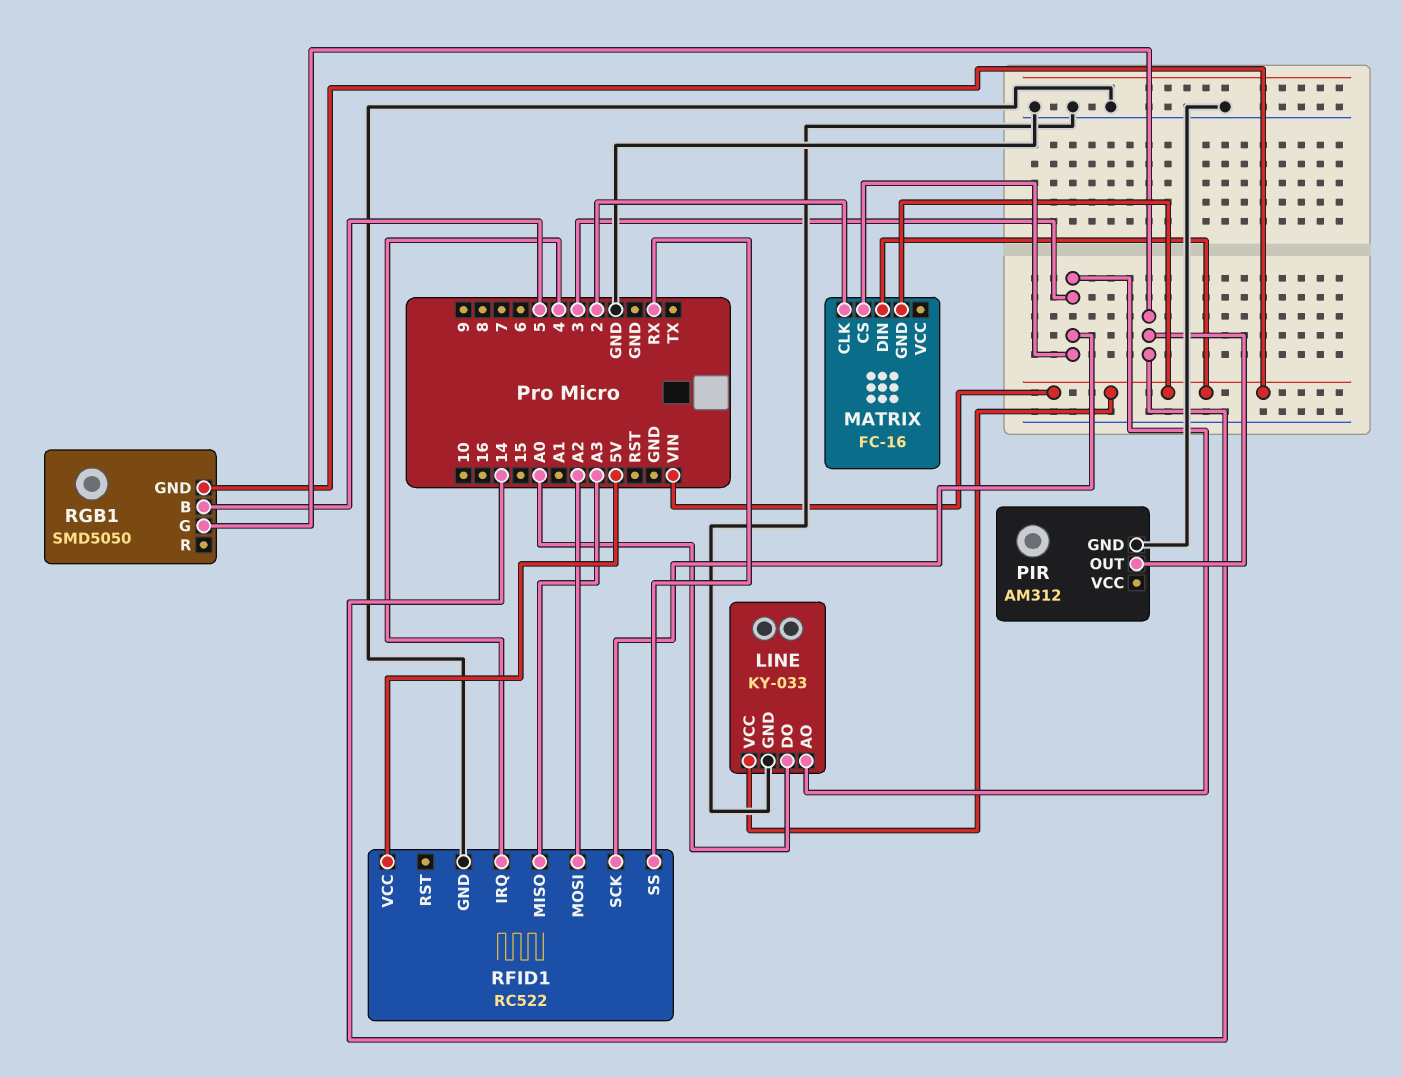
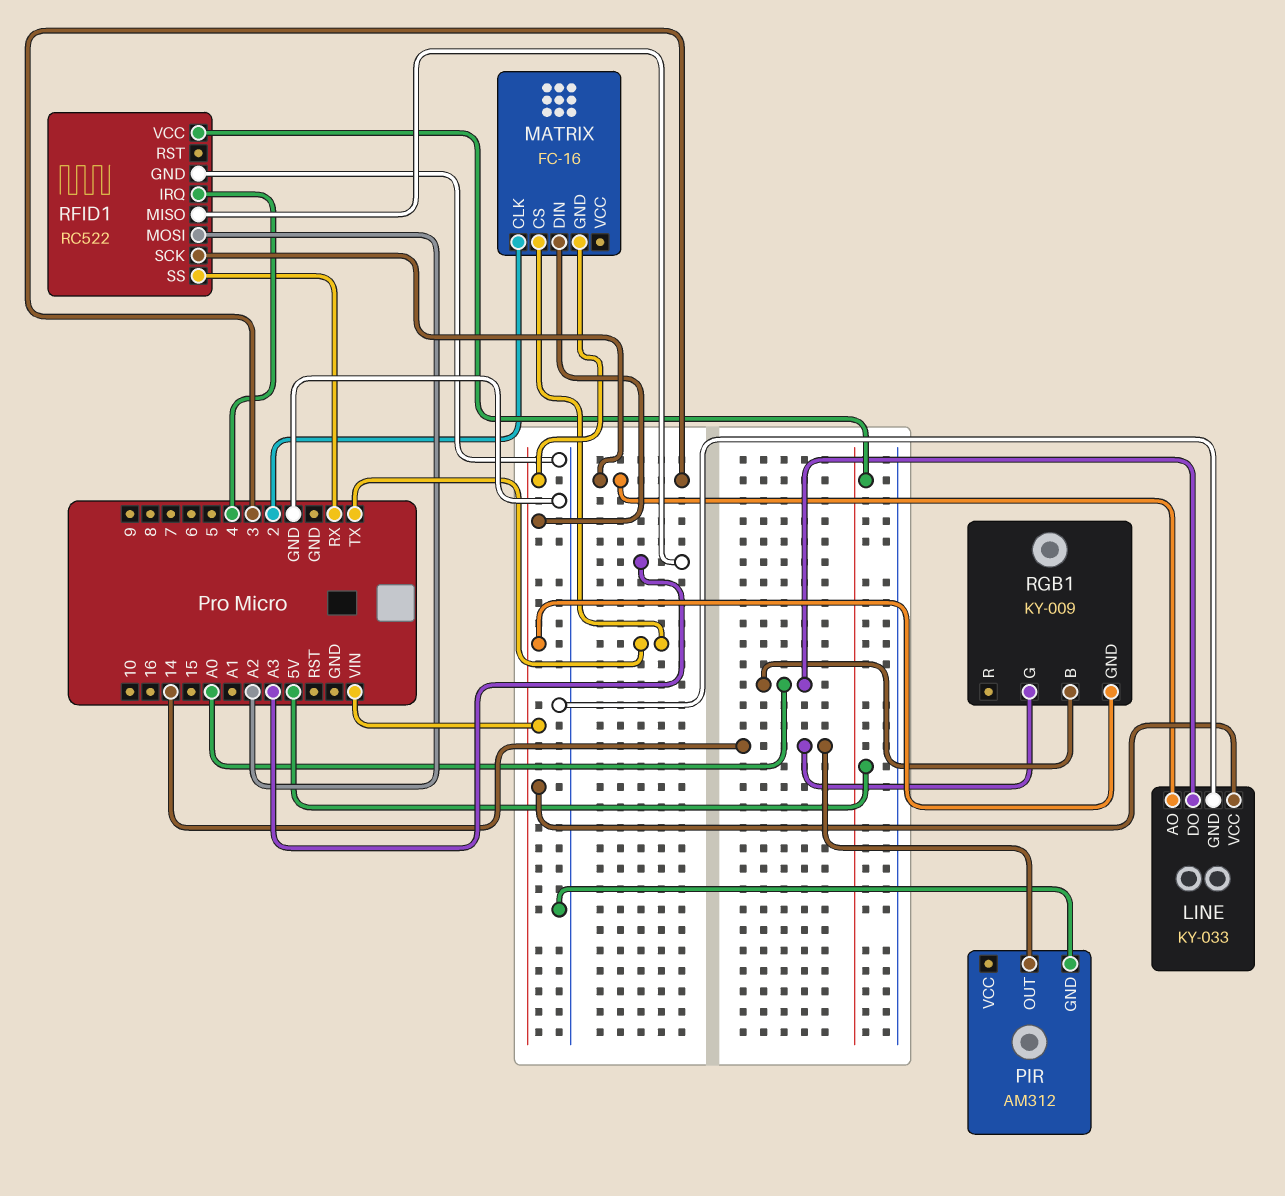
MATRIX pin CS: 3 -> TX
RGB1: SMD5050 -> KY-009
RGB1 pin B: 5 -> A0

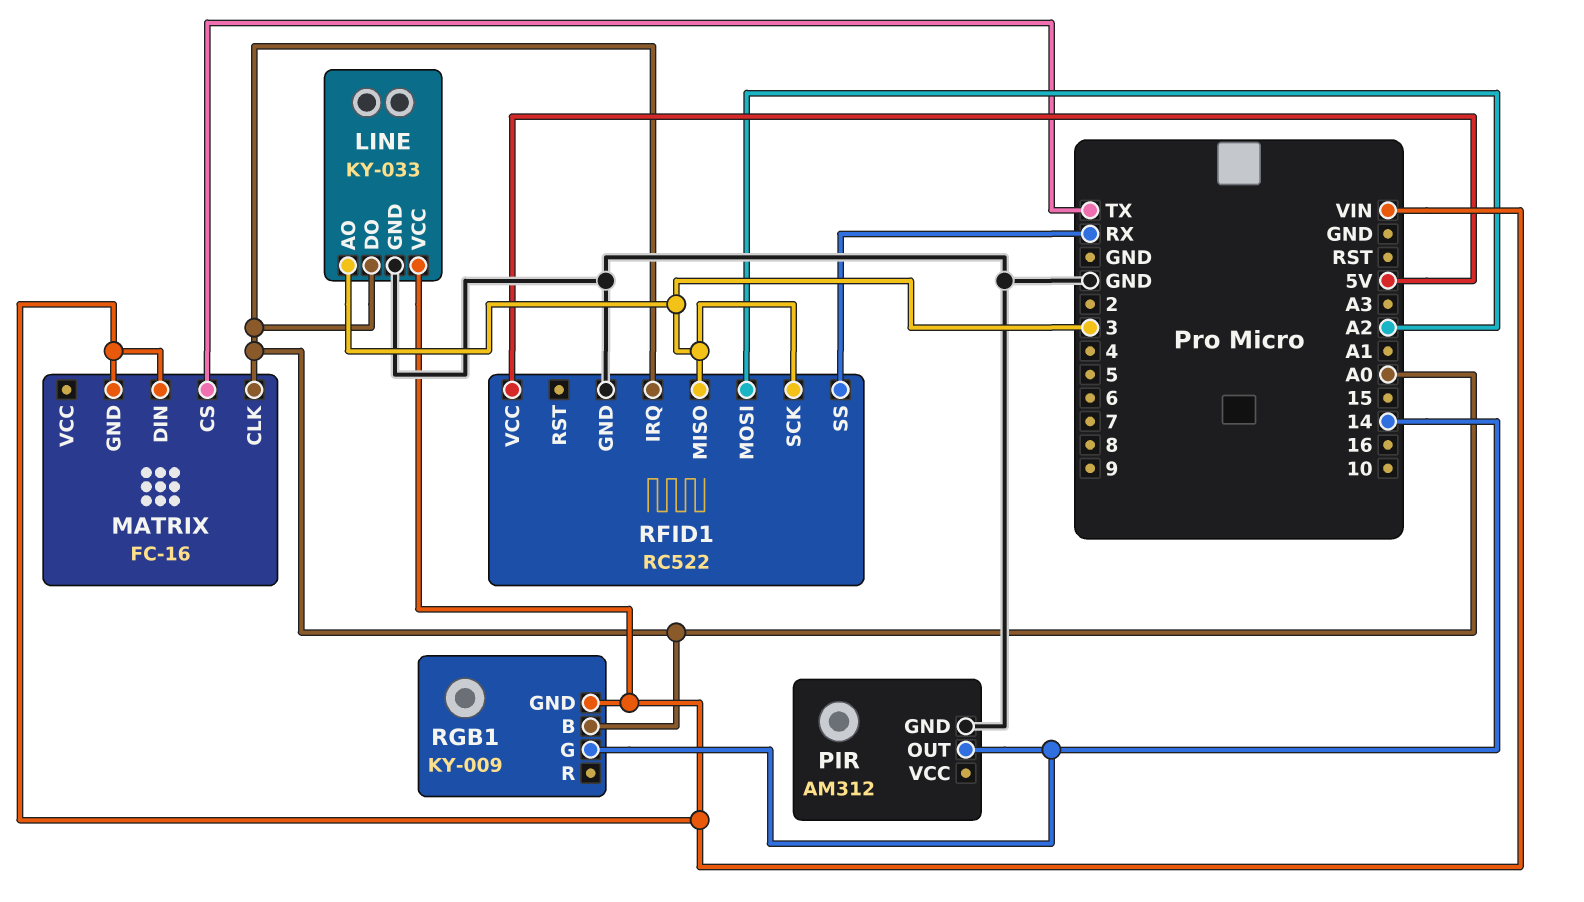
MATRIX pin CLK: 2 -> A0
RFID1 pin IRQ: 4 -> A0
RFID1 pin MISO: A3 -> 3

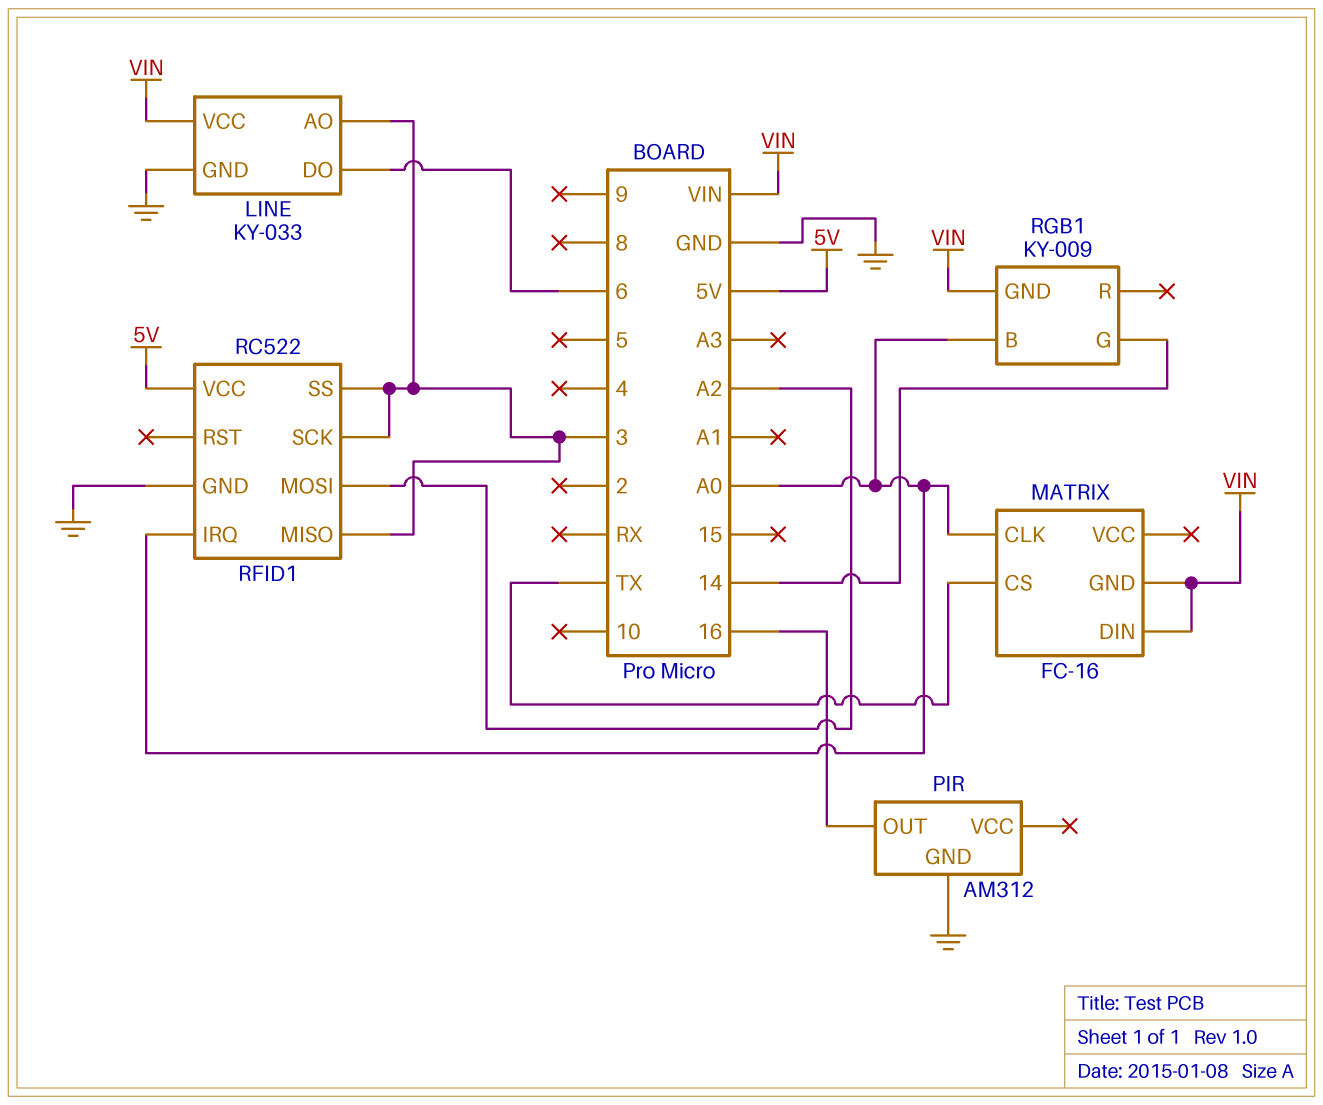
LINE pin DO: A0 -> 6
PIR pin OUT: 14 -> 16
RFID1 pin SS: RX -> 3

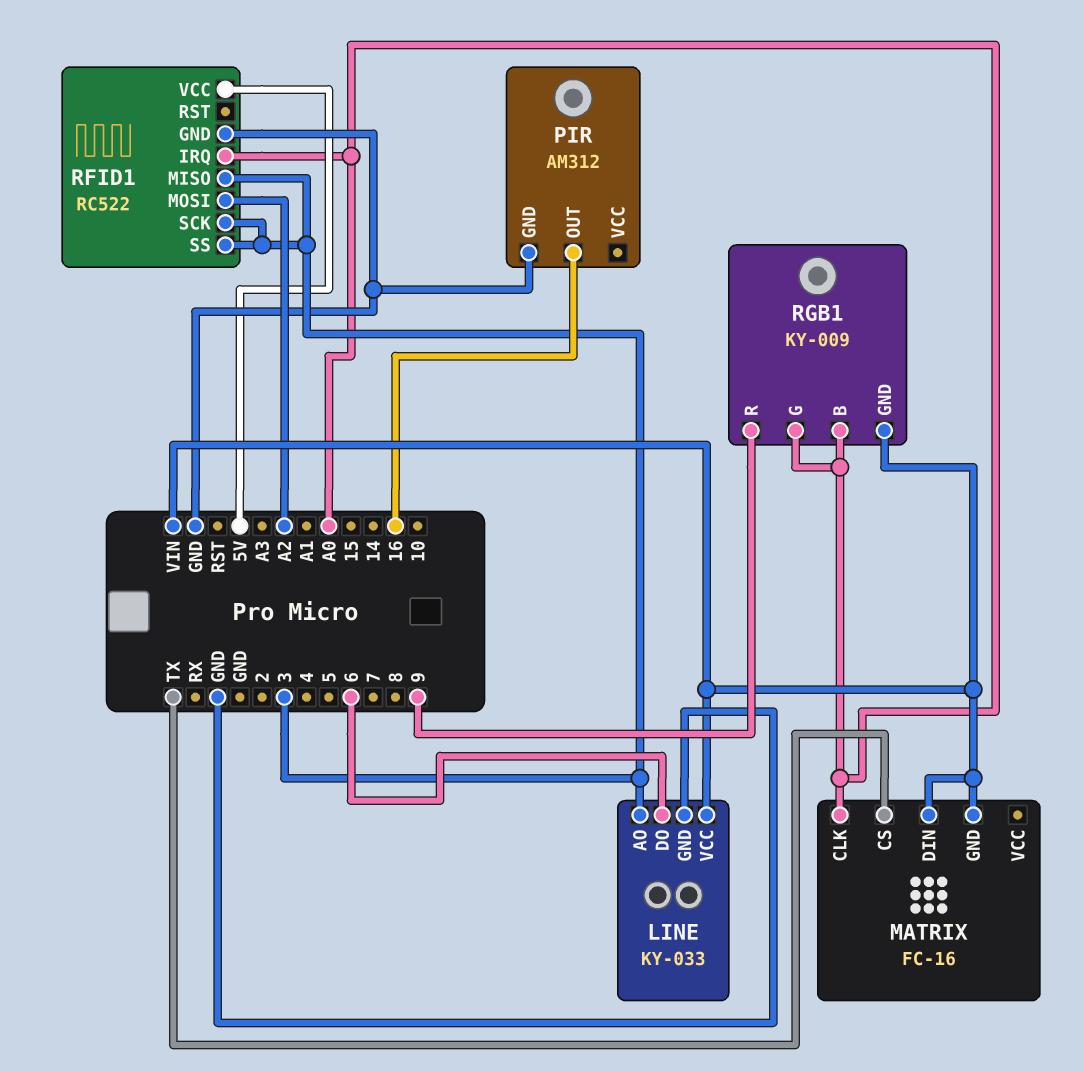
RGB1 pin G: 14 -> A0
RGB1 pin R: none -> 9

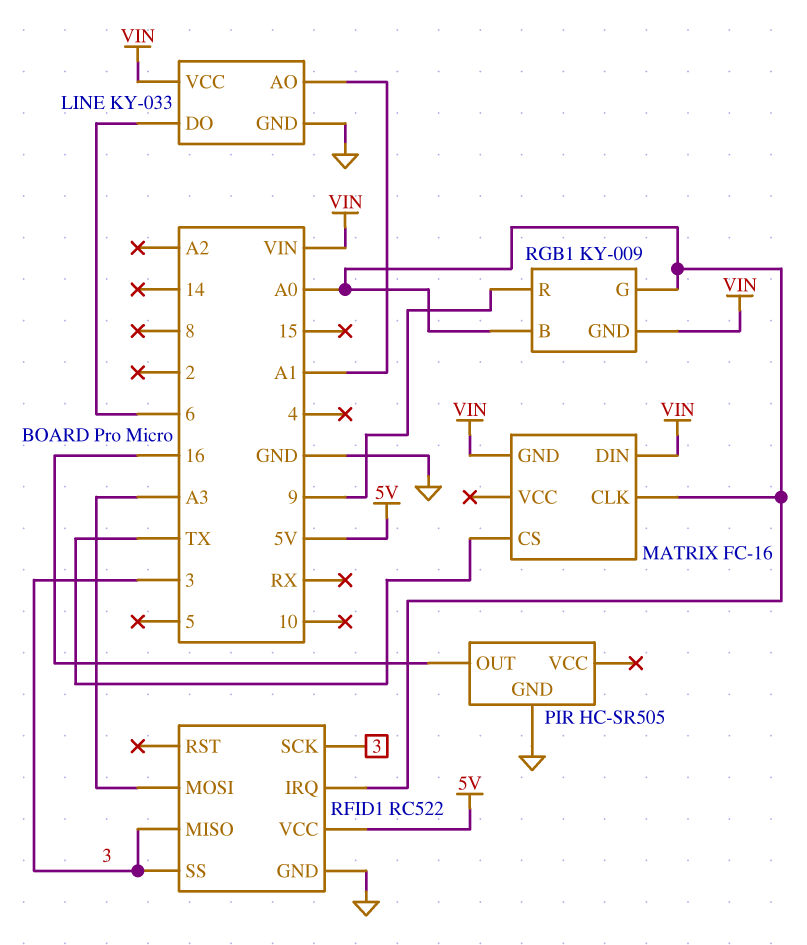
LINE pin AO: 3 -> A1
PIR: AM312 -> HC-SR505
RFID1 pin MOSI: A2 -> A3

